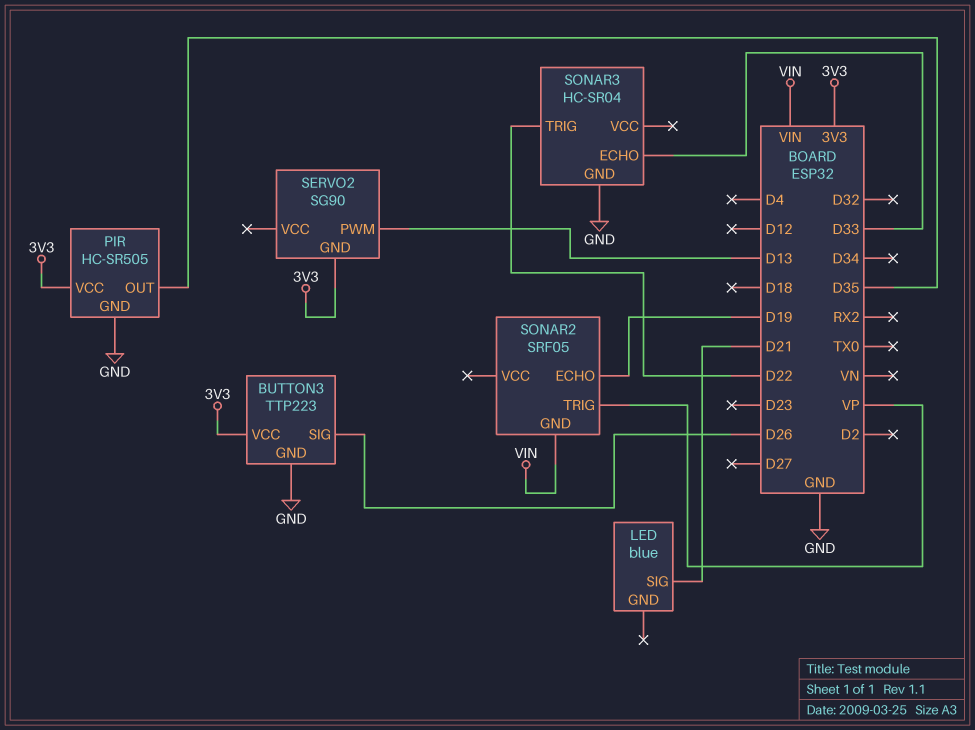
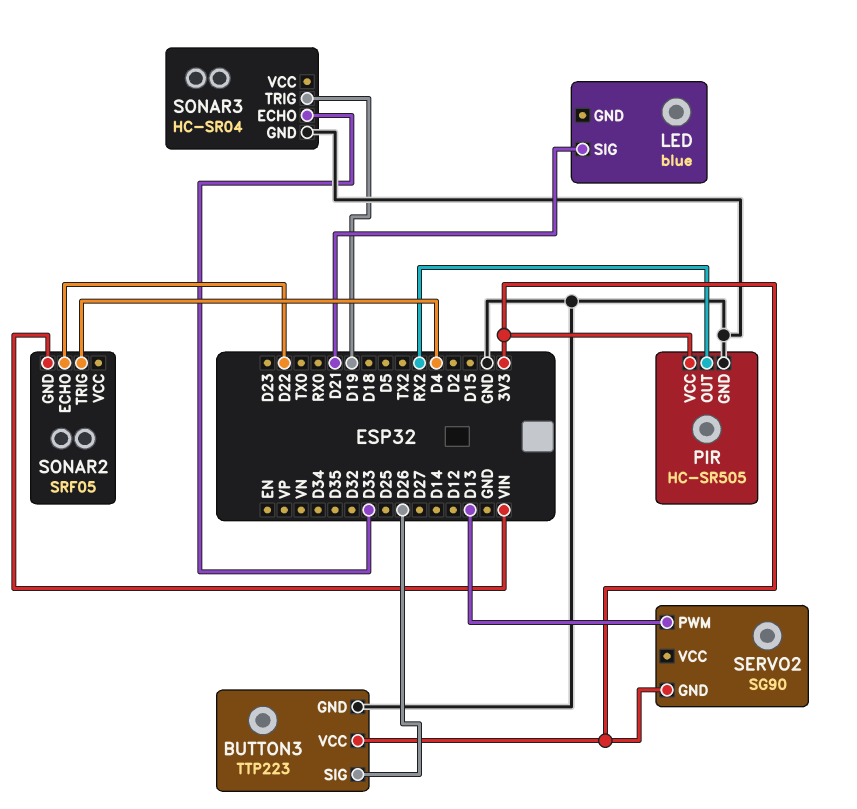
PIR pin OUT: D35 -> RX2
SONAR2 pin ECHO: D19 -> D22
SONAR2 pin TRIG: VP -> D4
SONAR3 pin TRIG: D22 -> D19

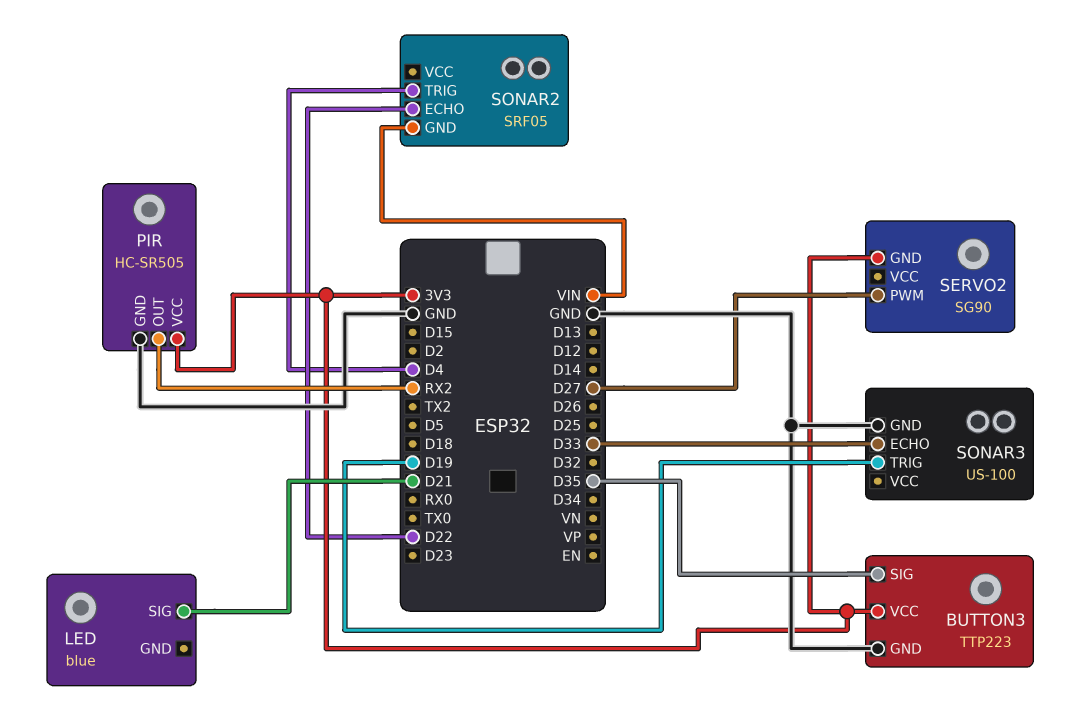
BUTTON3 pin SIG: D26 -> D35
SERVO2 pin PWM: D13 -> D27
SONAR3: HC-SR04 -> US-100

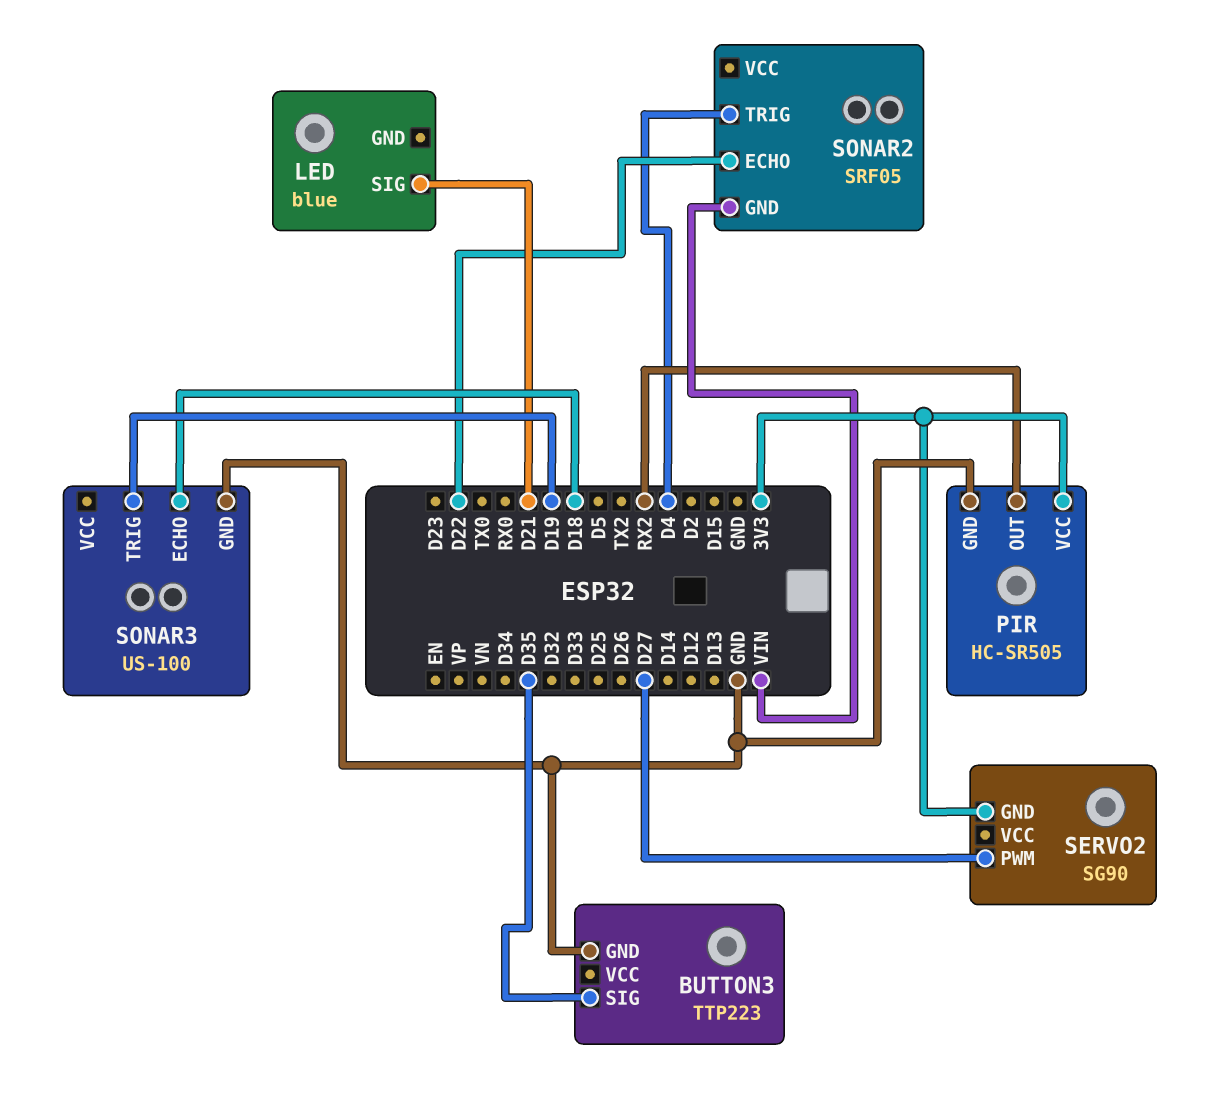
BUTTON3 pin VCC: 3V3 -> none
SONAR3 pin ECHO: D33 -> D18

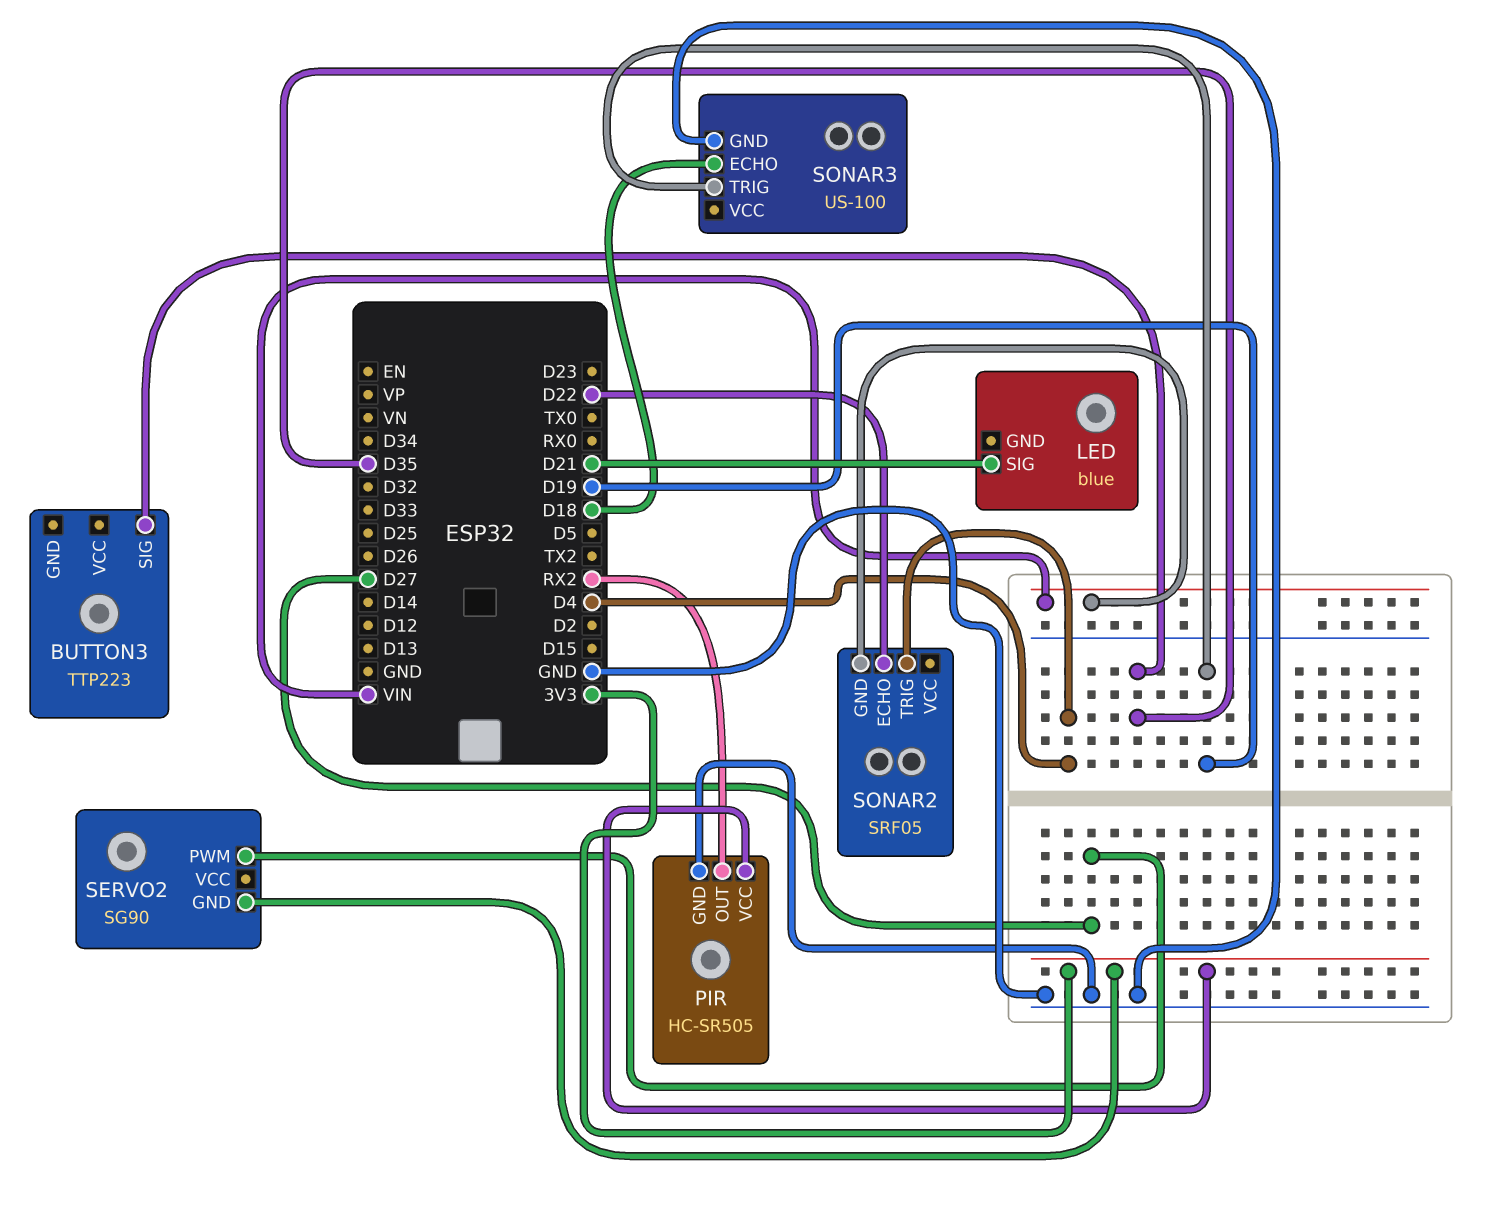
BUTTON3 pin GND: GND -> none

